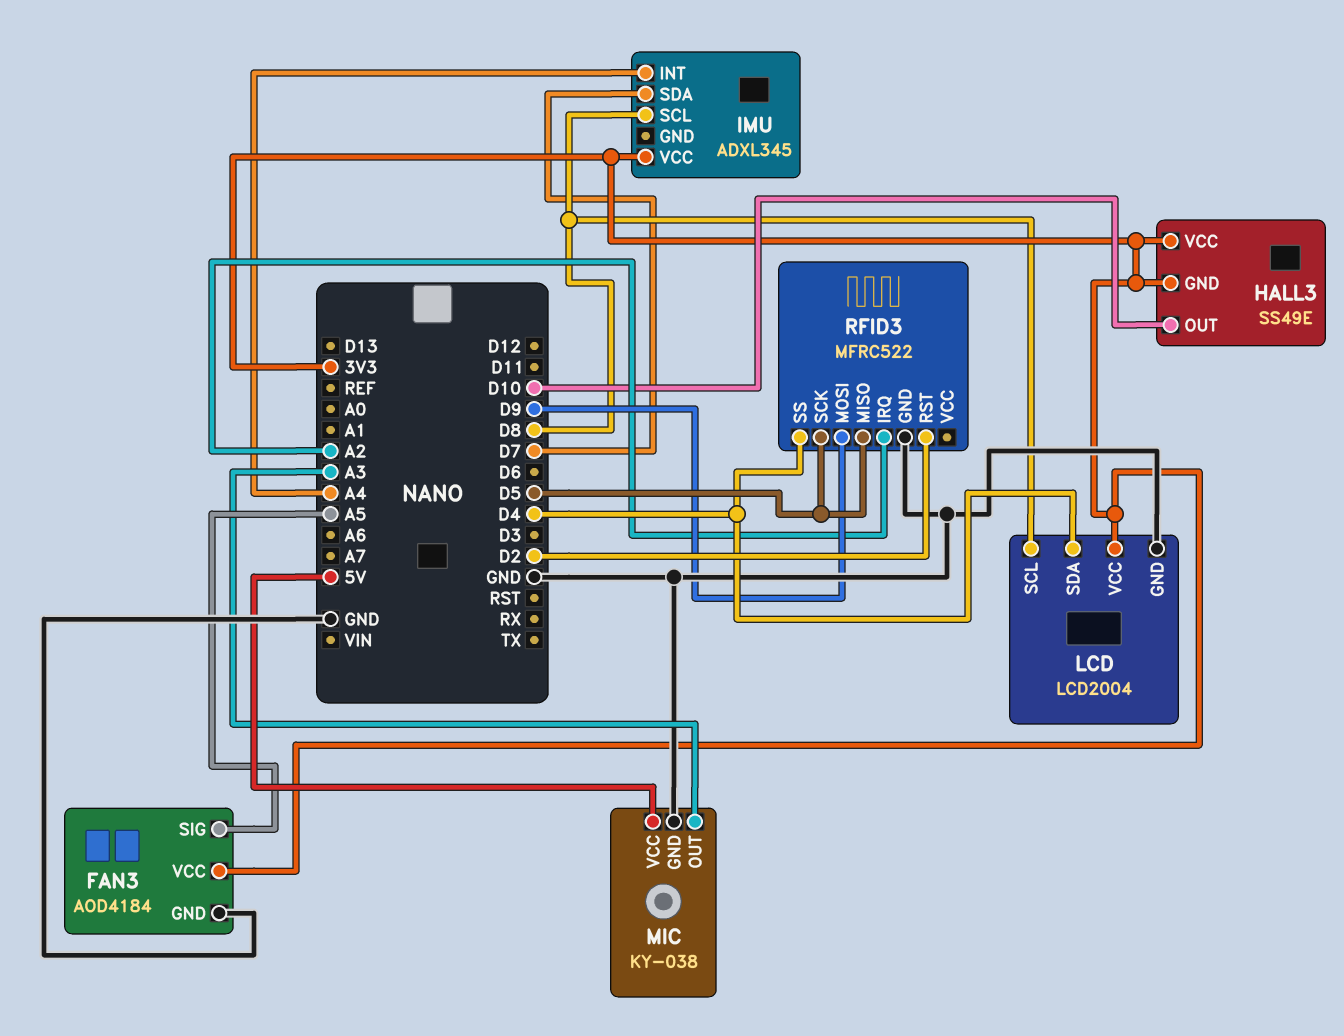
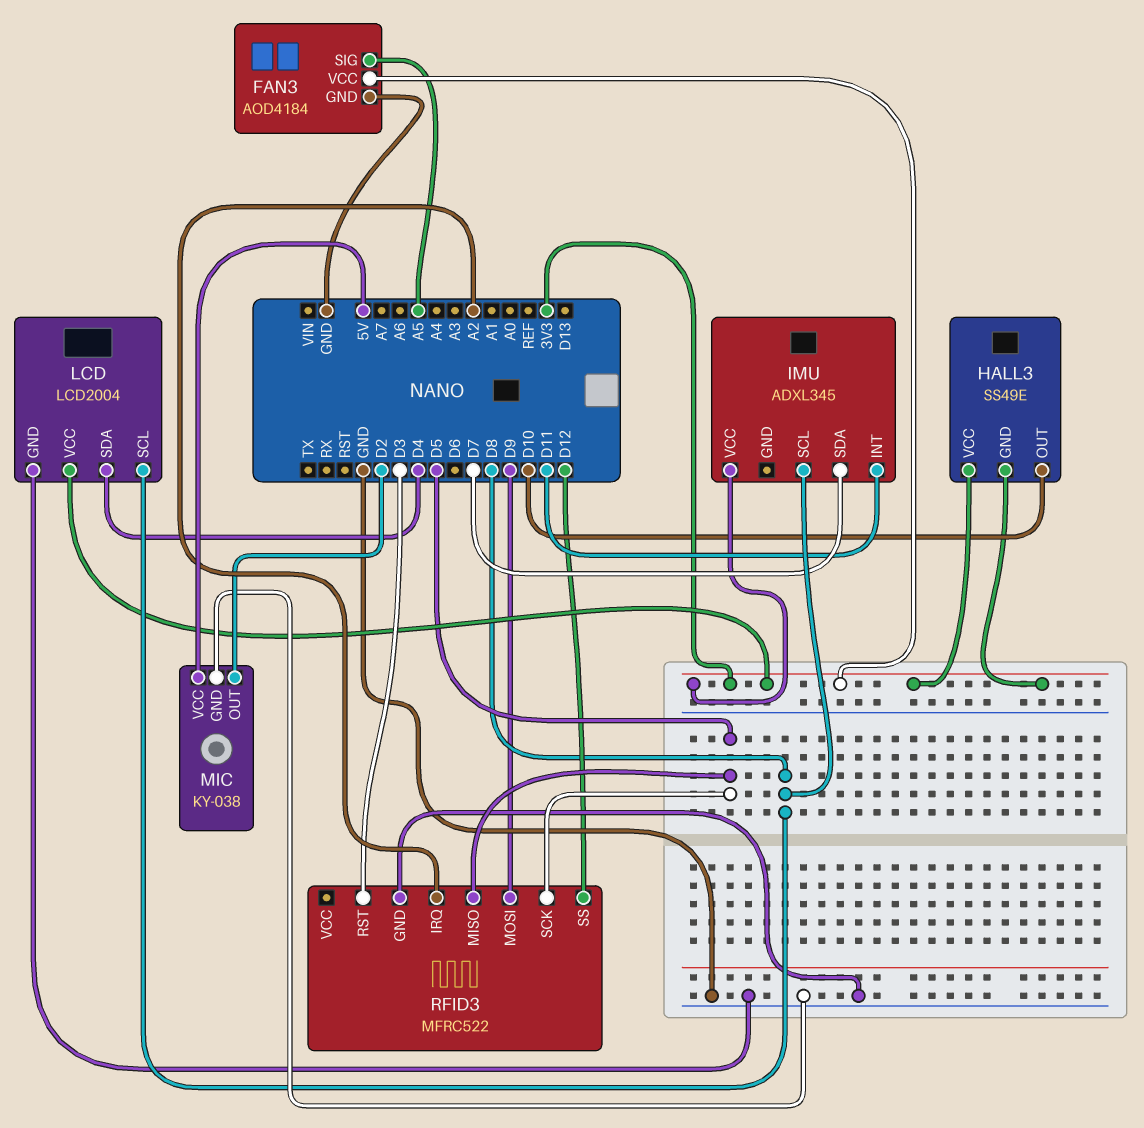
IMU pin INT: A4 -> D11
MIC pin OUT: A3 -> D2
RFID3 pin RST: D2 -> D3
RFID3 pin SS: D4 -> D12

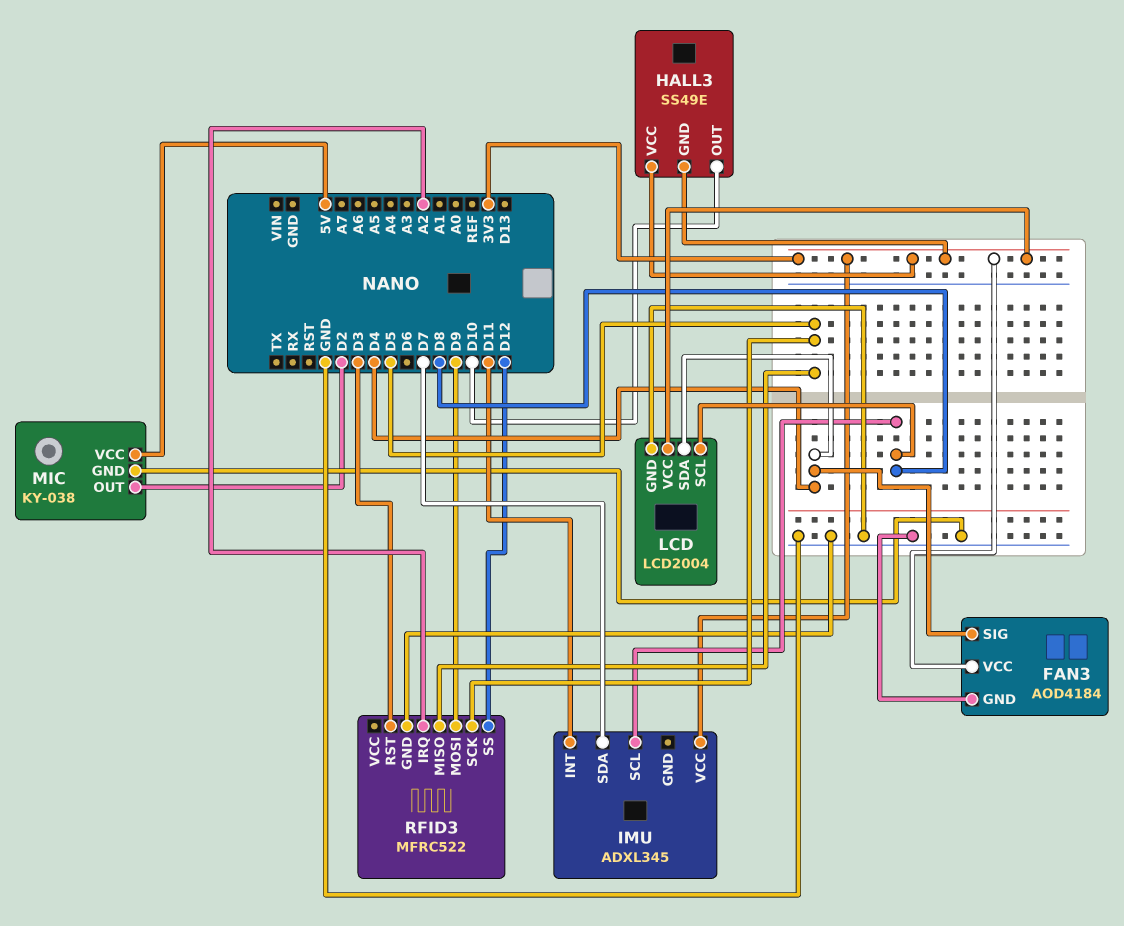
FAN3 pin SIG: A5 -> D4

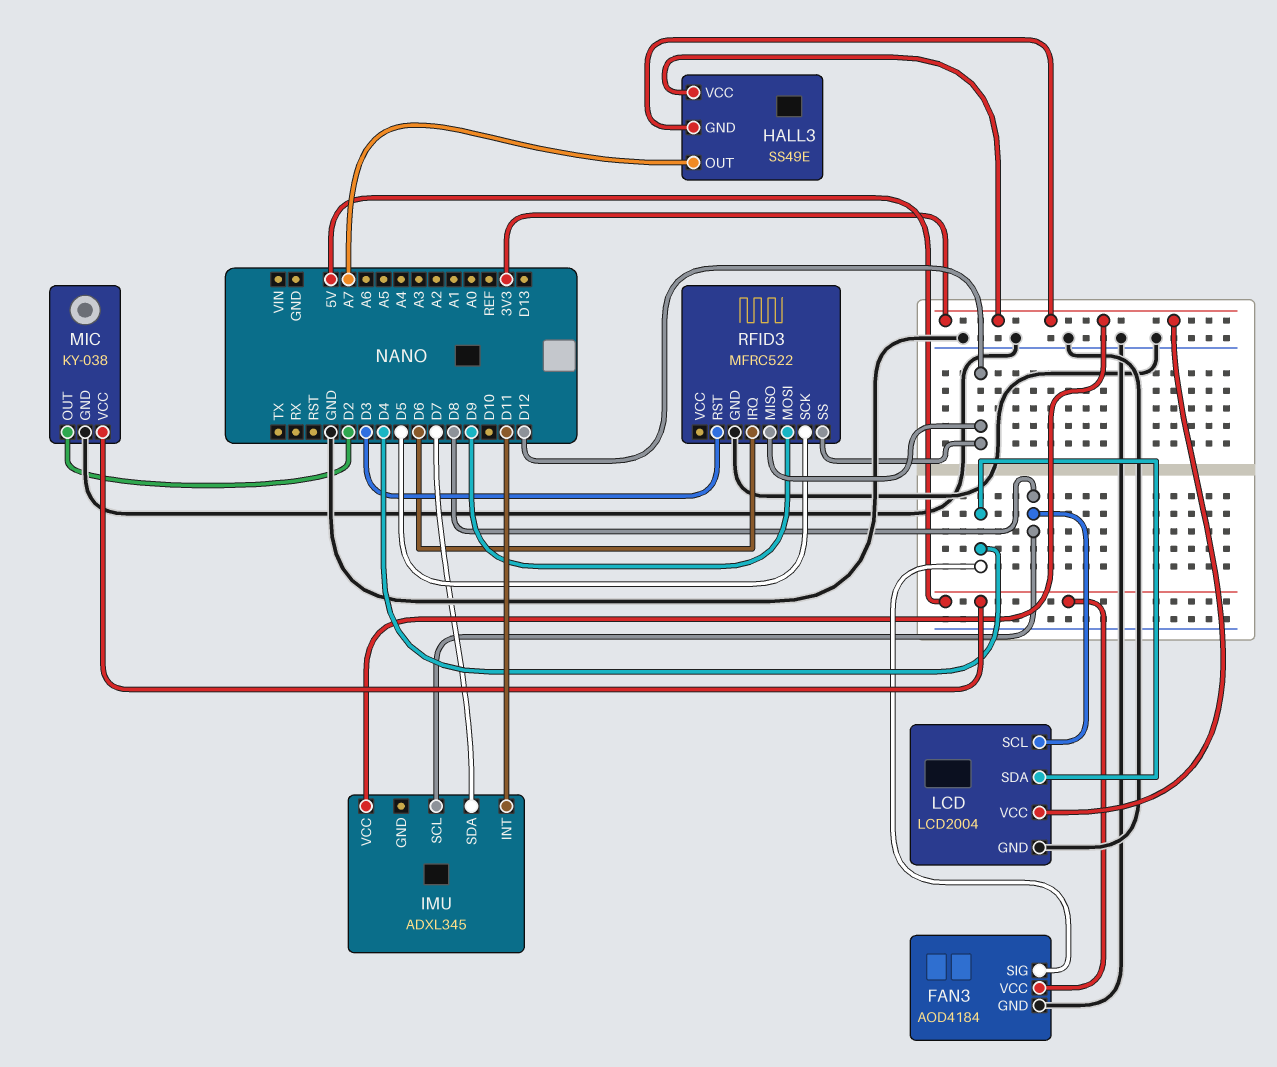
FAN3 pin VCC: 3V3 -> 5V
HALL3 pin OUT: D10 -> A7
RFID3 pin IRQ: A2 -> D6
RFID3 pin MISO: D5 -> D12

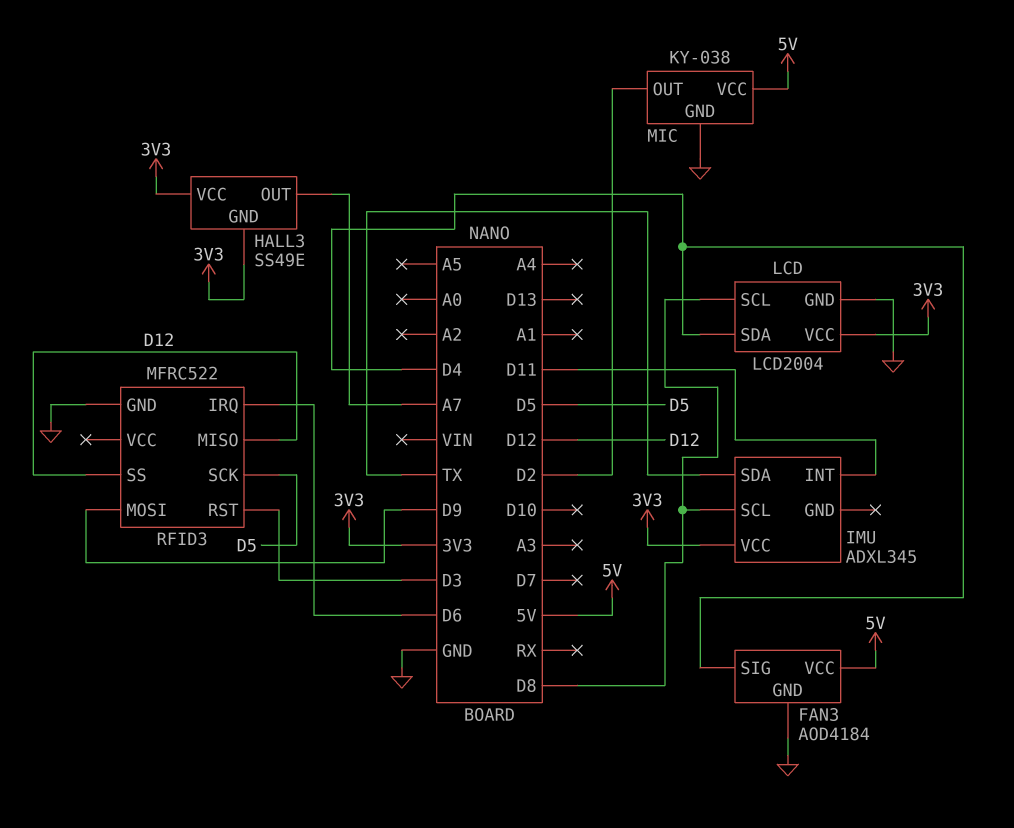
IMU pin SDA: D7 -> TX

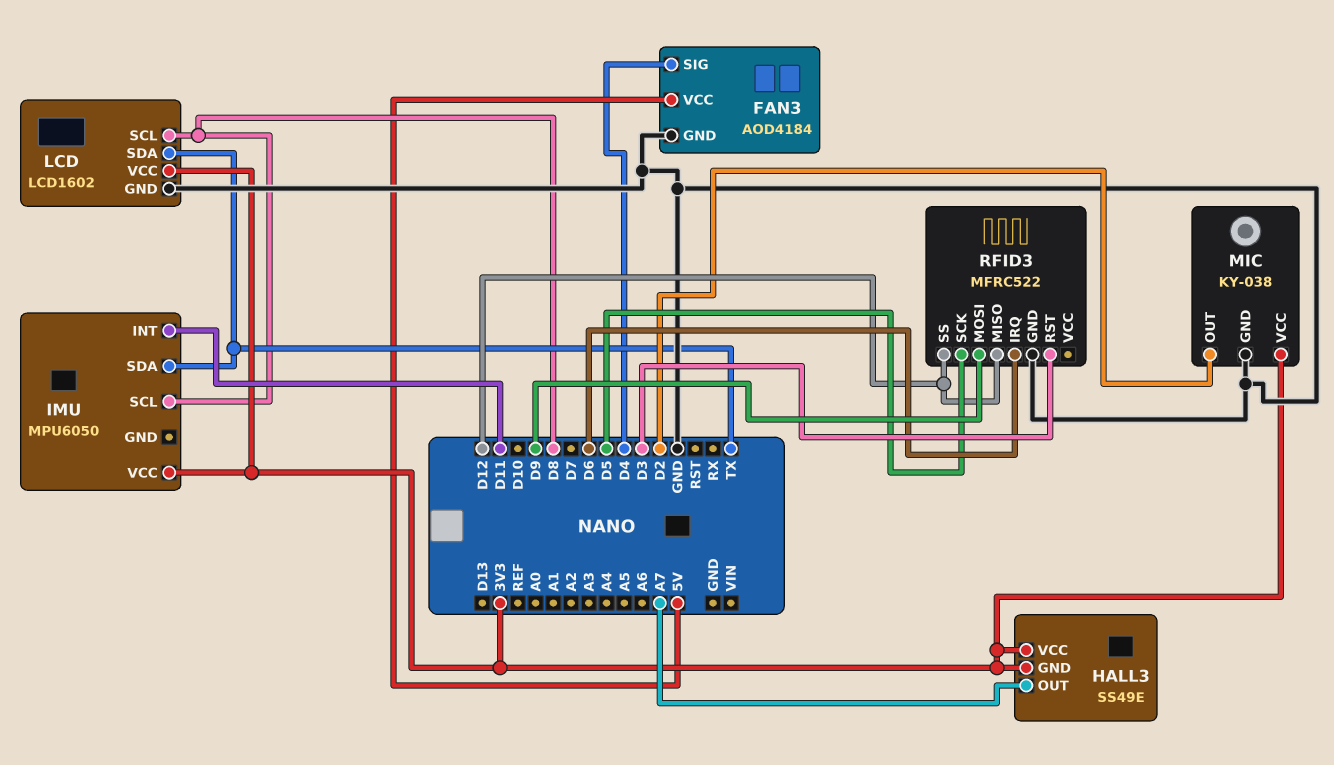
IMU: ADXL345 -> MPU6050
LCD: LCD2004 -> LCD1602
LCD pin SDA: D4 -> TX
MIC pin VCC: 5V -> 3V3

